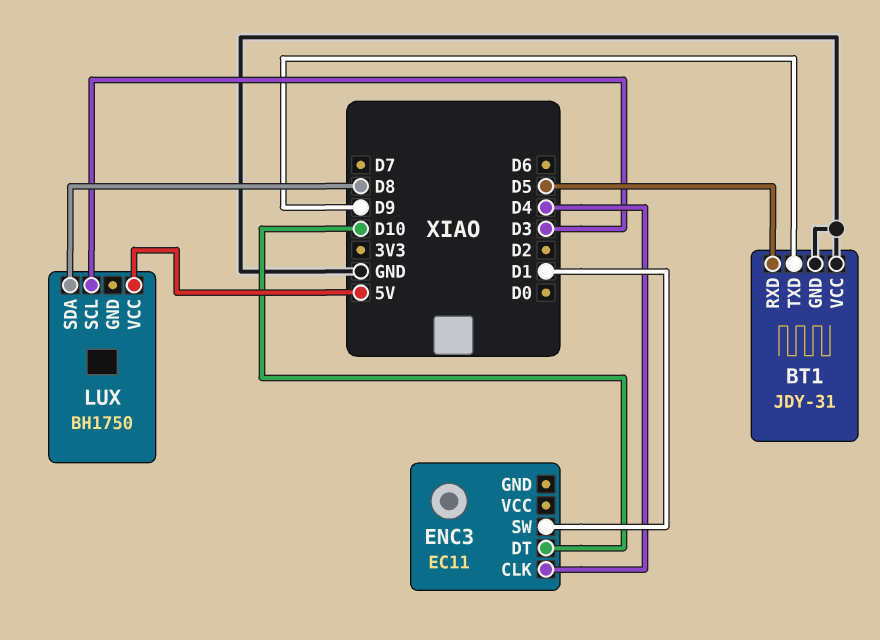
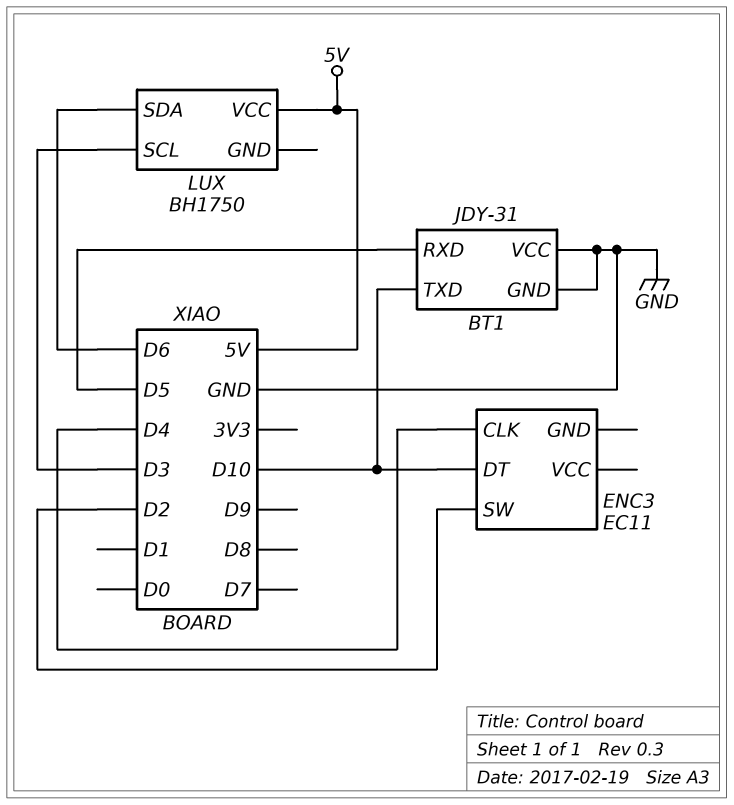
BT1 pin TXD: D9 -> D10
ENC3 pin SW: D1 -> D2
LUX pin SDA: D8 -> D6

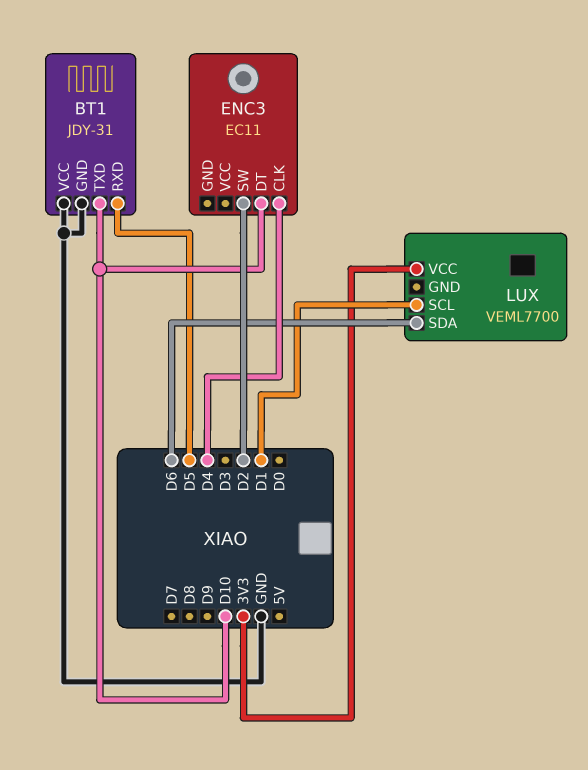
LUX: BH1750 -> VEML7700
LUX pin SCL: D3 -> D1
LUX pin VCC: 5V -> 3V3

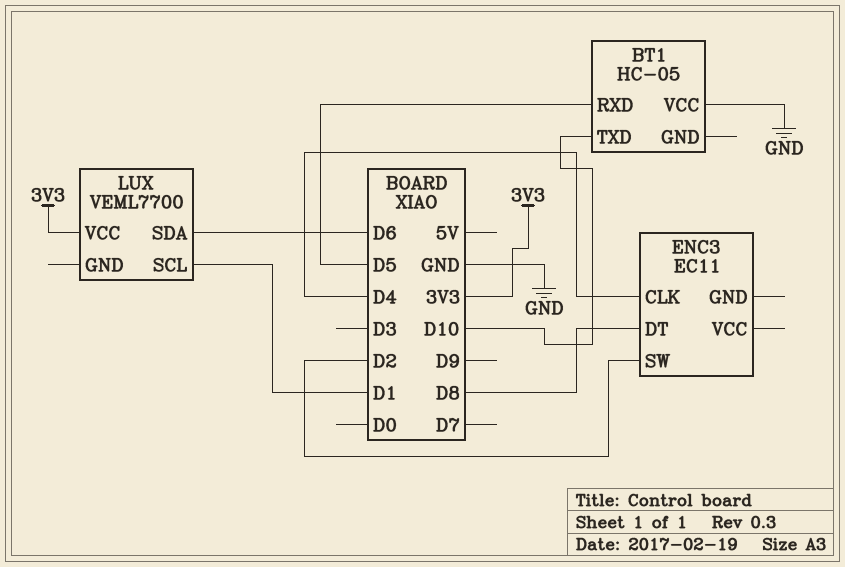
BT1: JDY-31 -> HC-05
BT1 pin GND: GND -> none
ENC3 pin DT: D10 -> D8

